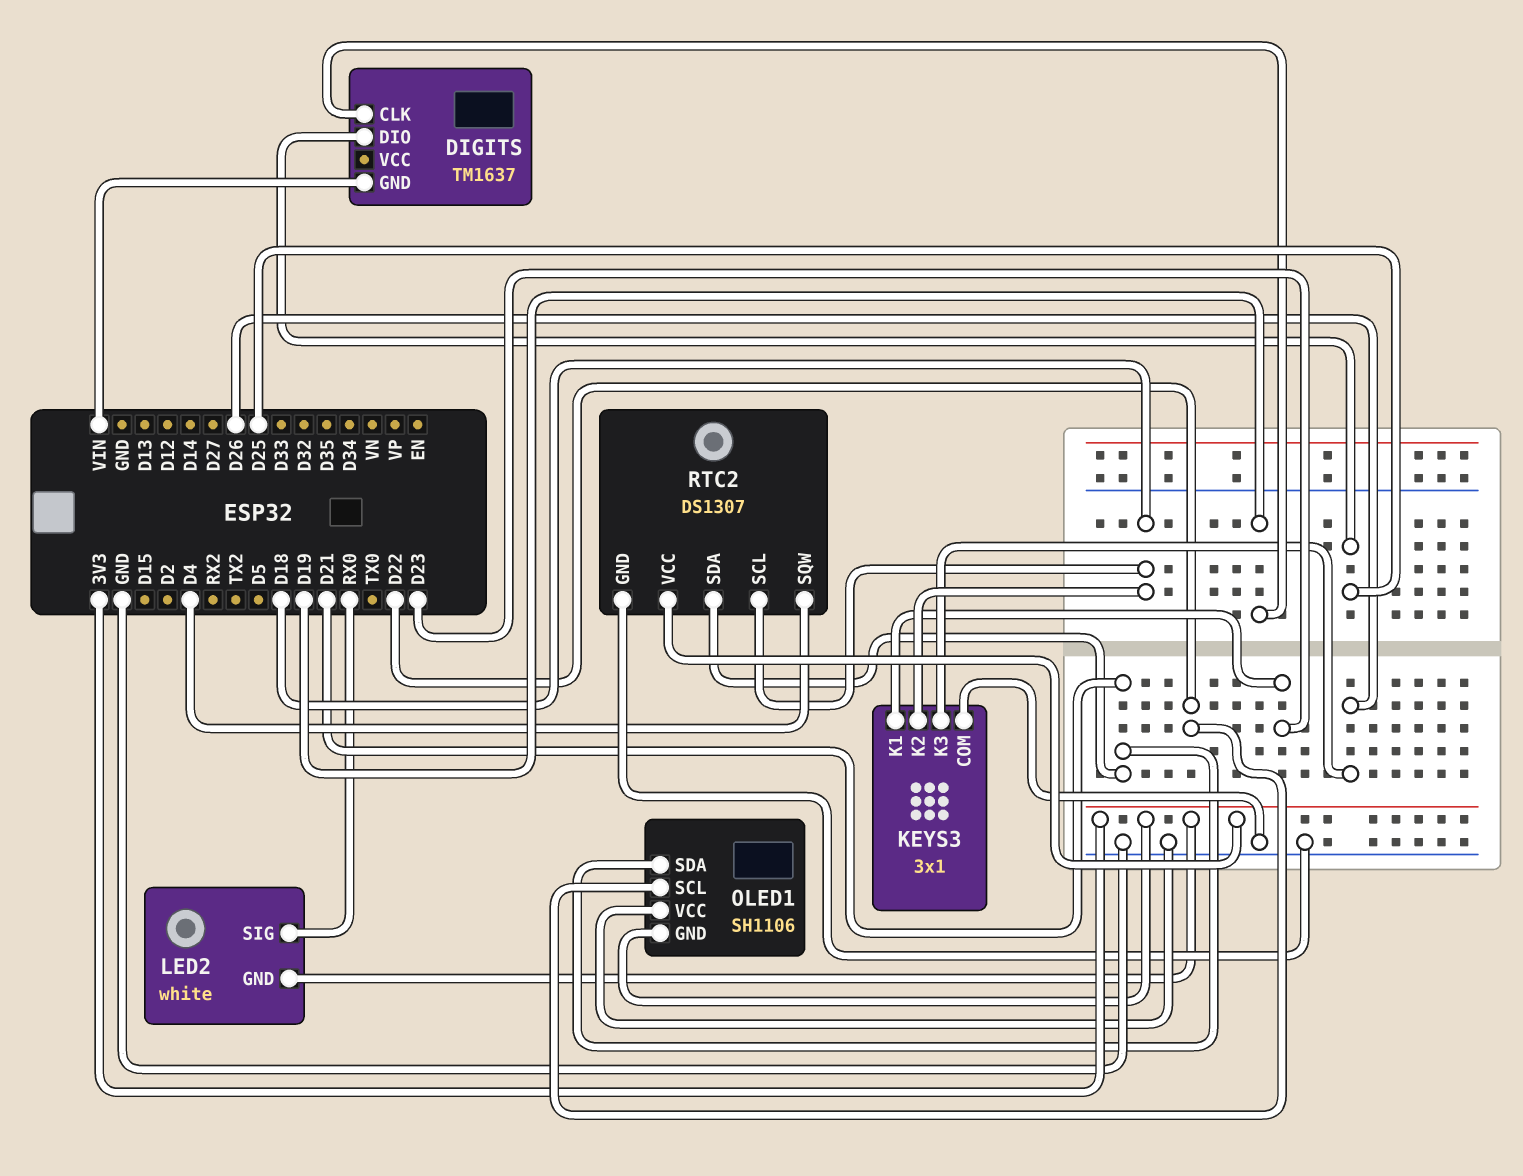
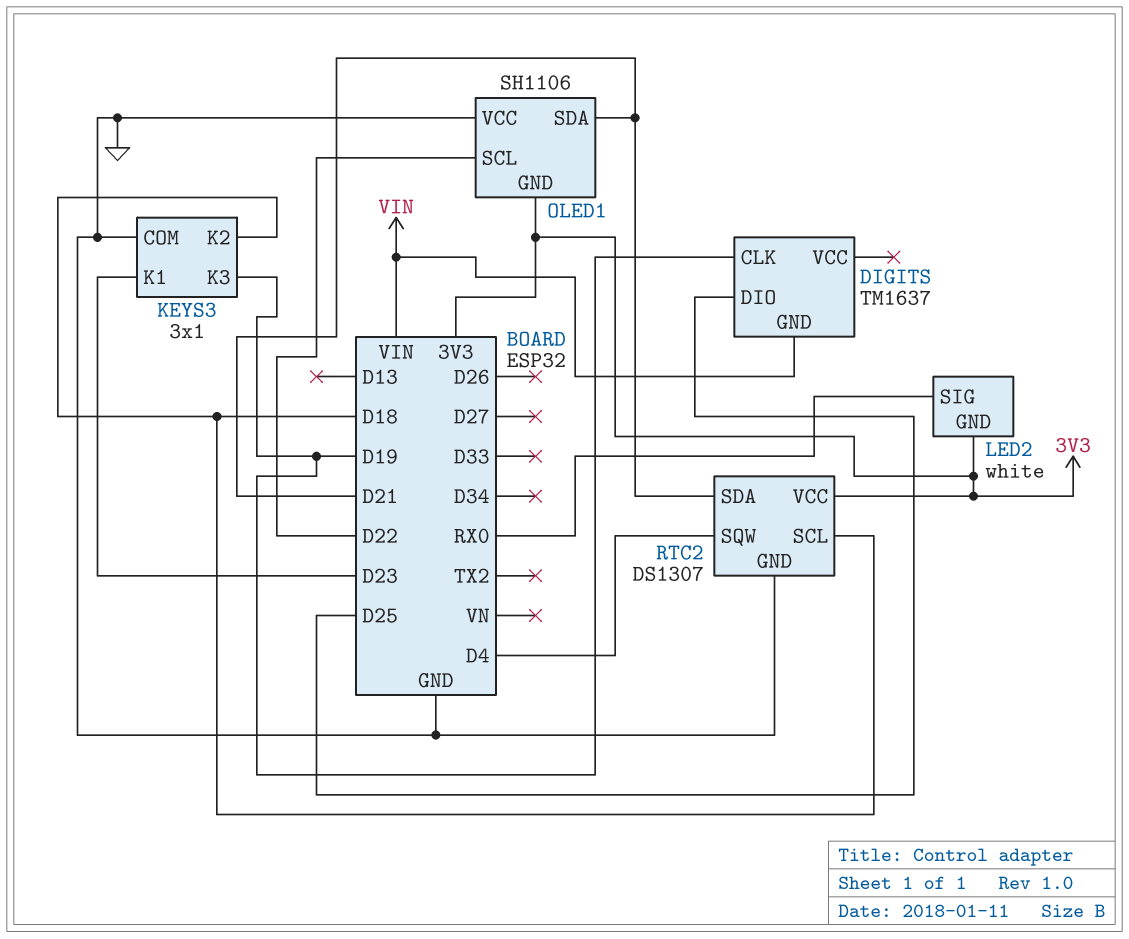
KEYS3 pin K3: D26 -> D19

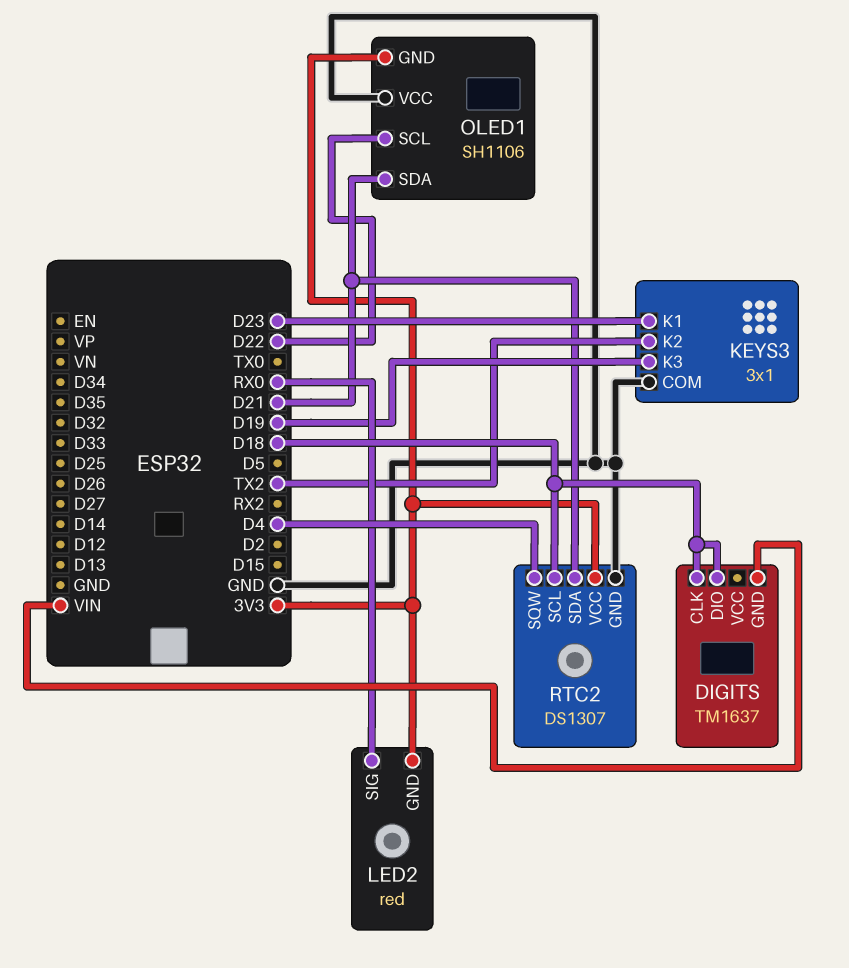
DIGITS pin CLK: D19 -> D18
DIGITS pin DIO: D25 -> D18
KEYS3 pin K2: D18 -> TX2
LED2: white -> red

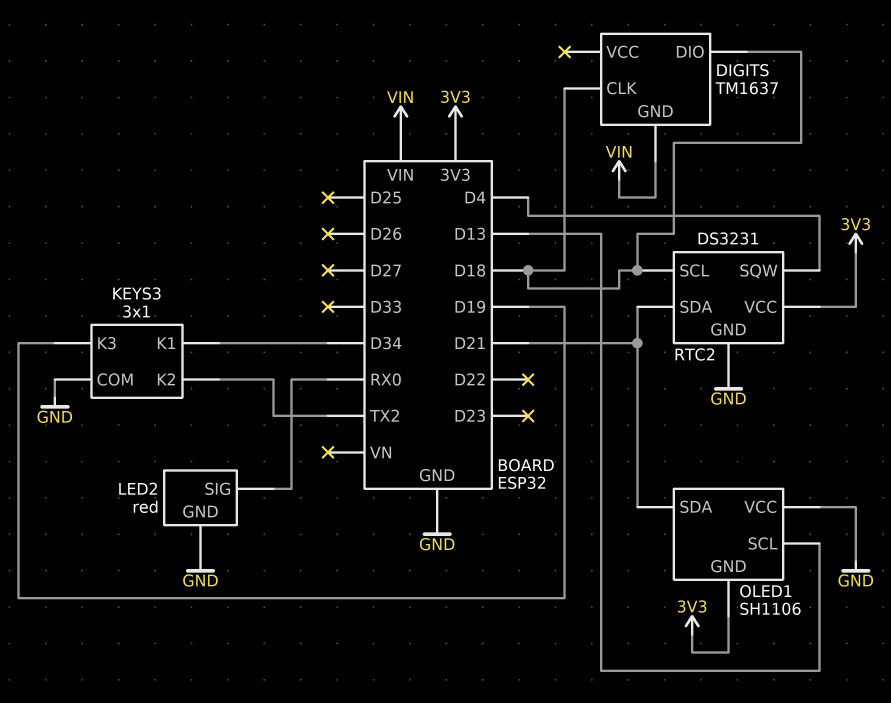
KEYS3 pin K1: D23 -> D34
LED2 pin GND: 3V3 -> GND
OLED1 pin SCL: D22 -> D13
RTC2: DS1307 -> DS3231

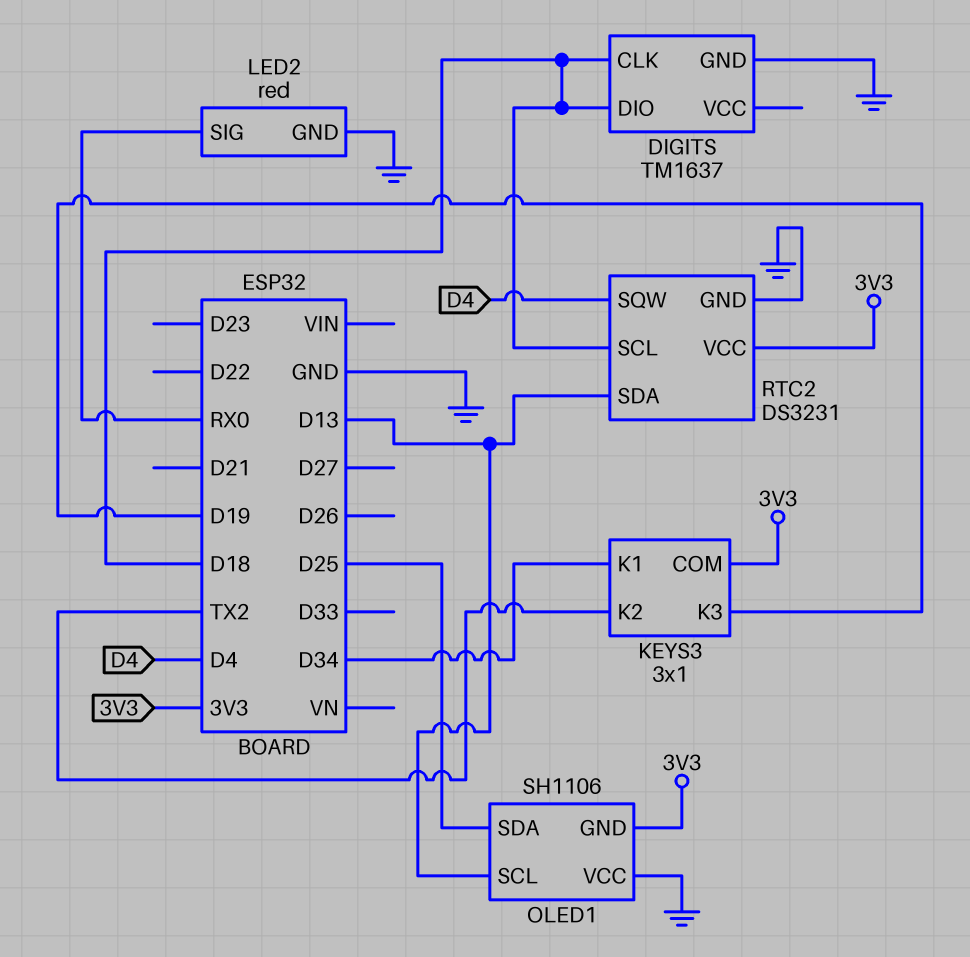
DIGITS pin GND: VIN -> GND
KEYS3 pin COM: GND -> 3V3
OLED1 pin SDA: D21 -> D25
RTC2 pin SDA: D21 -> D13

